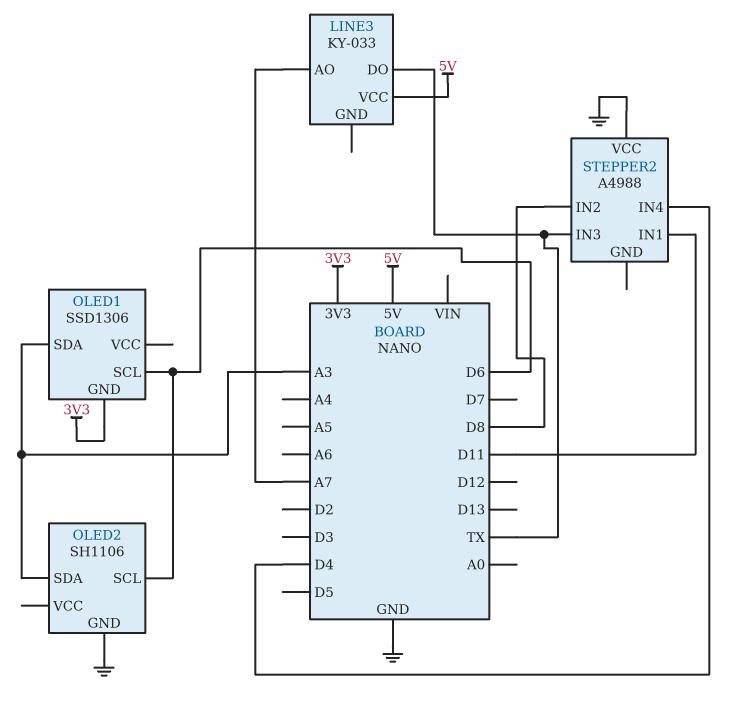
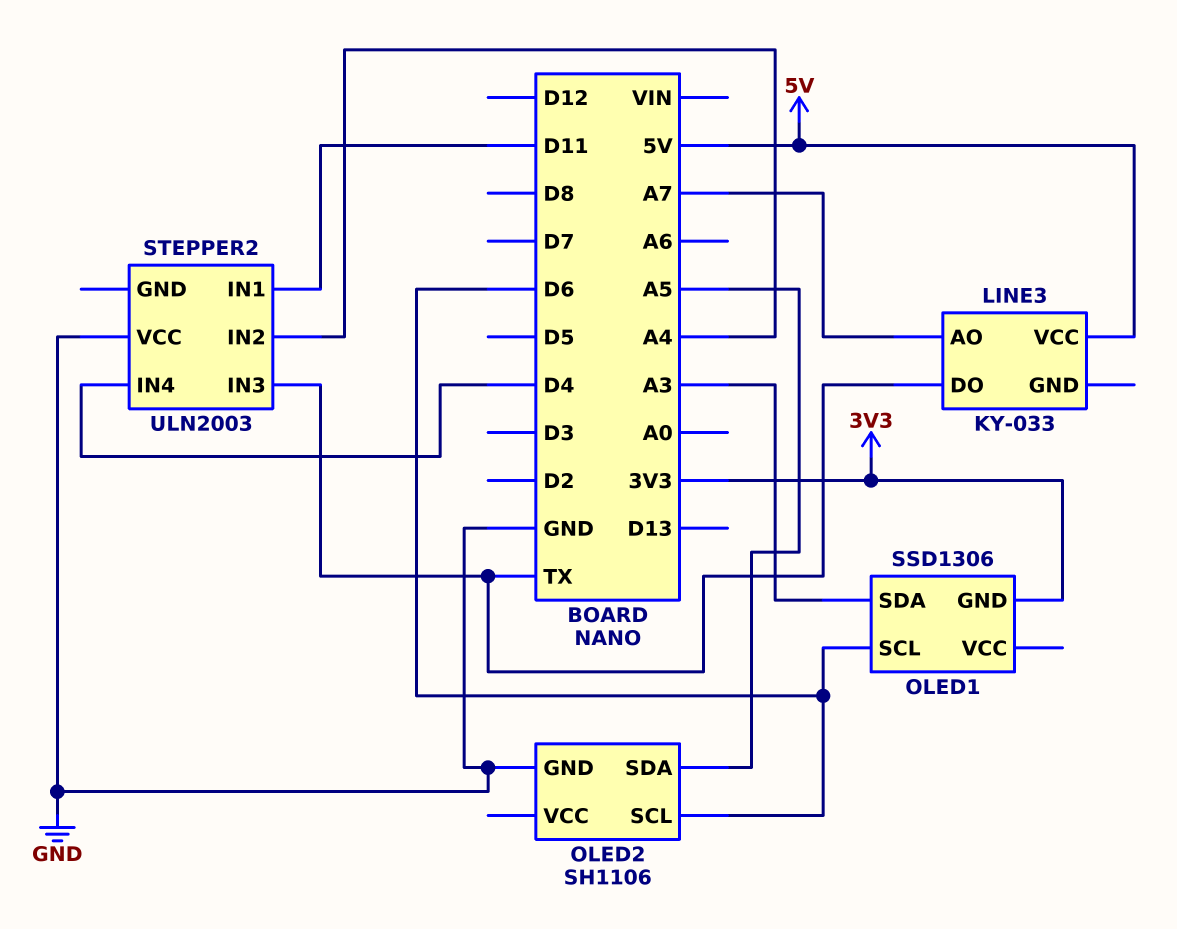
OLED2 pin SDA: A3 -> A5
STEPPER2: A4988 -> ULN2003
STEPPER2 pin IN2: D8 -> A4

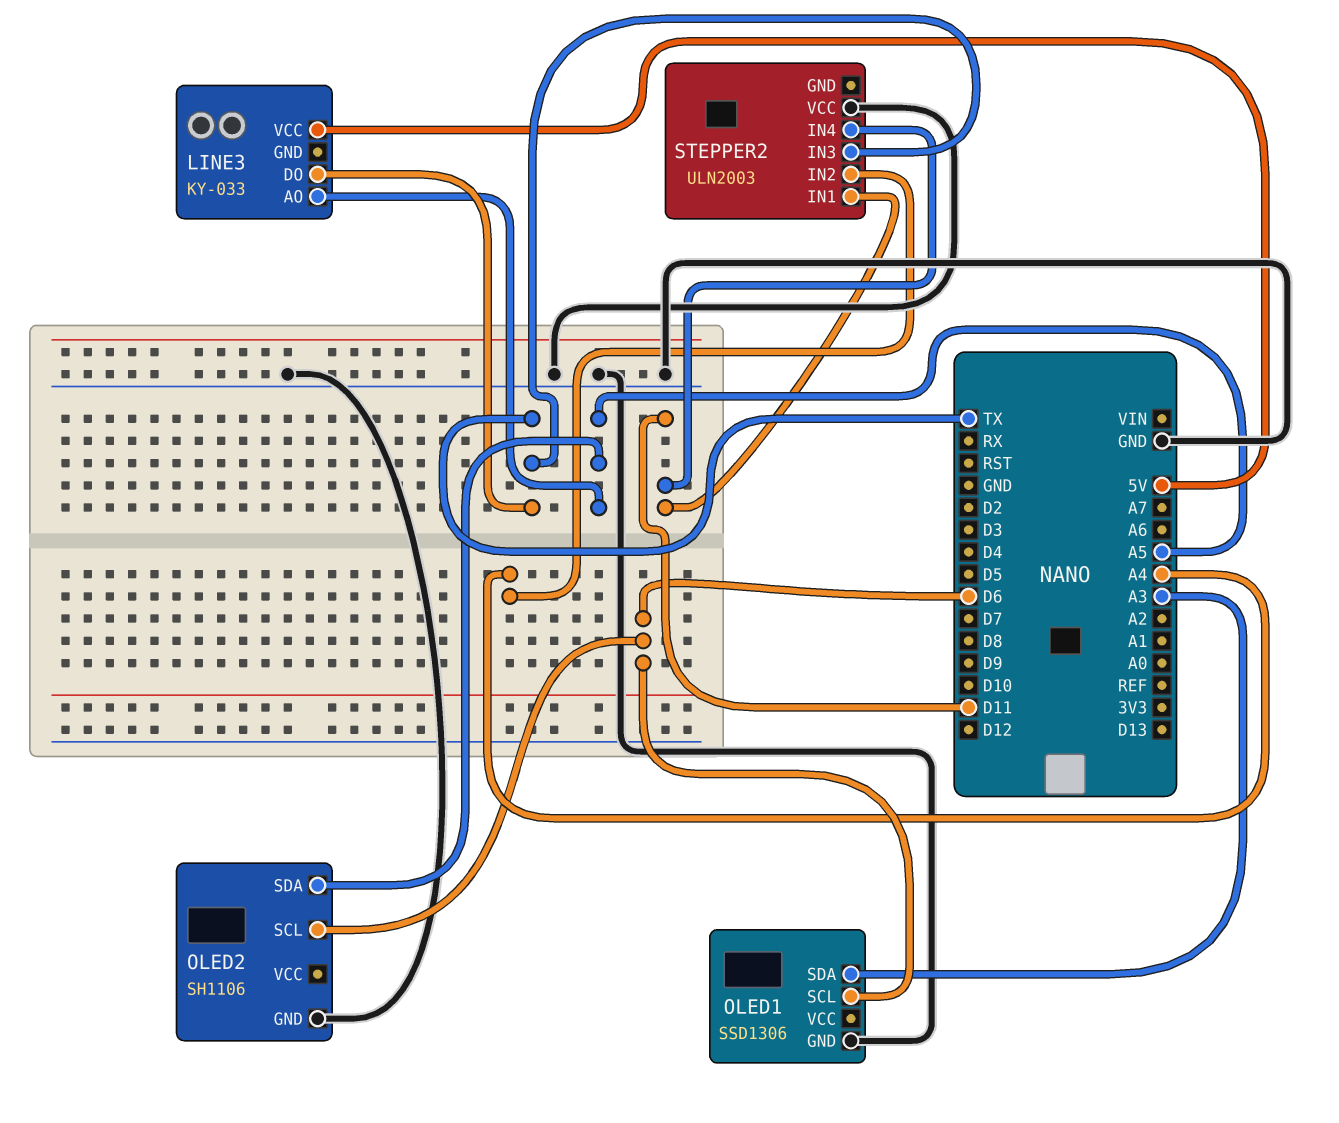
LINE3 pin AO: A7 -> A5
OLED1 pin GND: 3V3 -> GND
STEPPER2 pin IN4: D4 -> D11

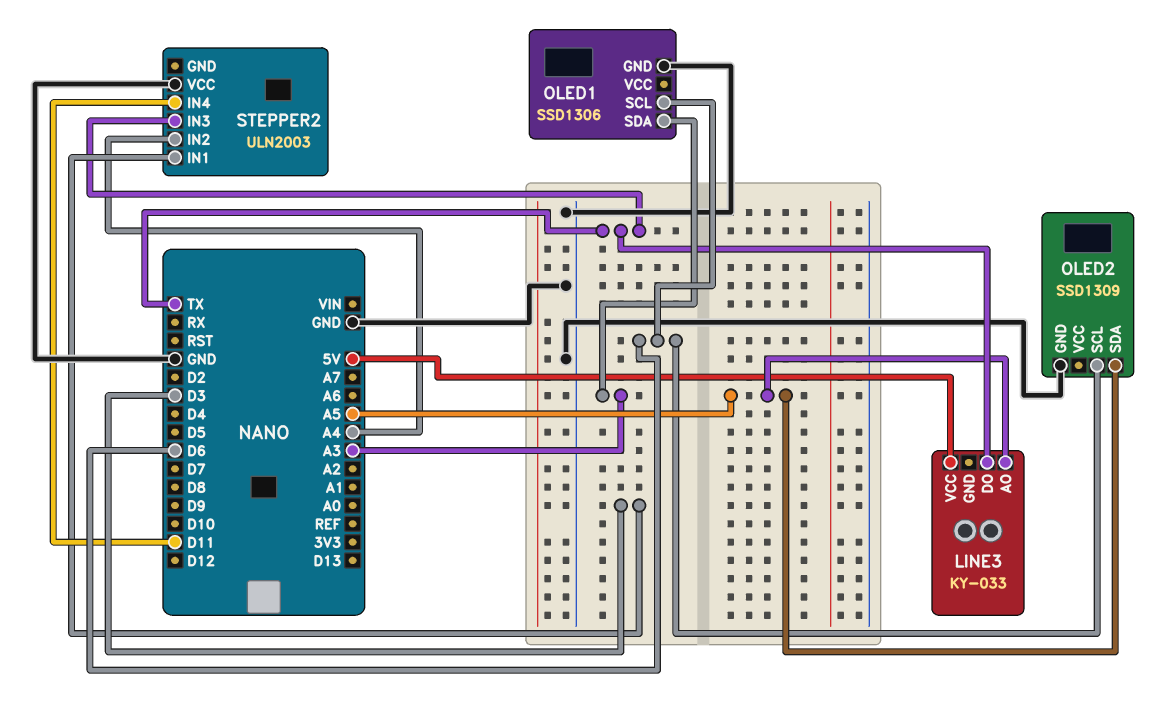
OLED2: SH1106 -> SSD1309
STEPPER2 pin IN1: D11 -> D3

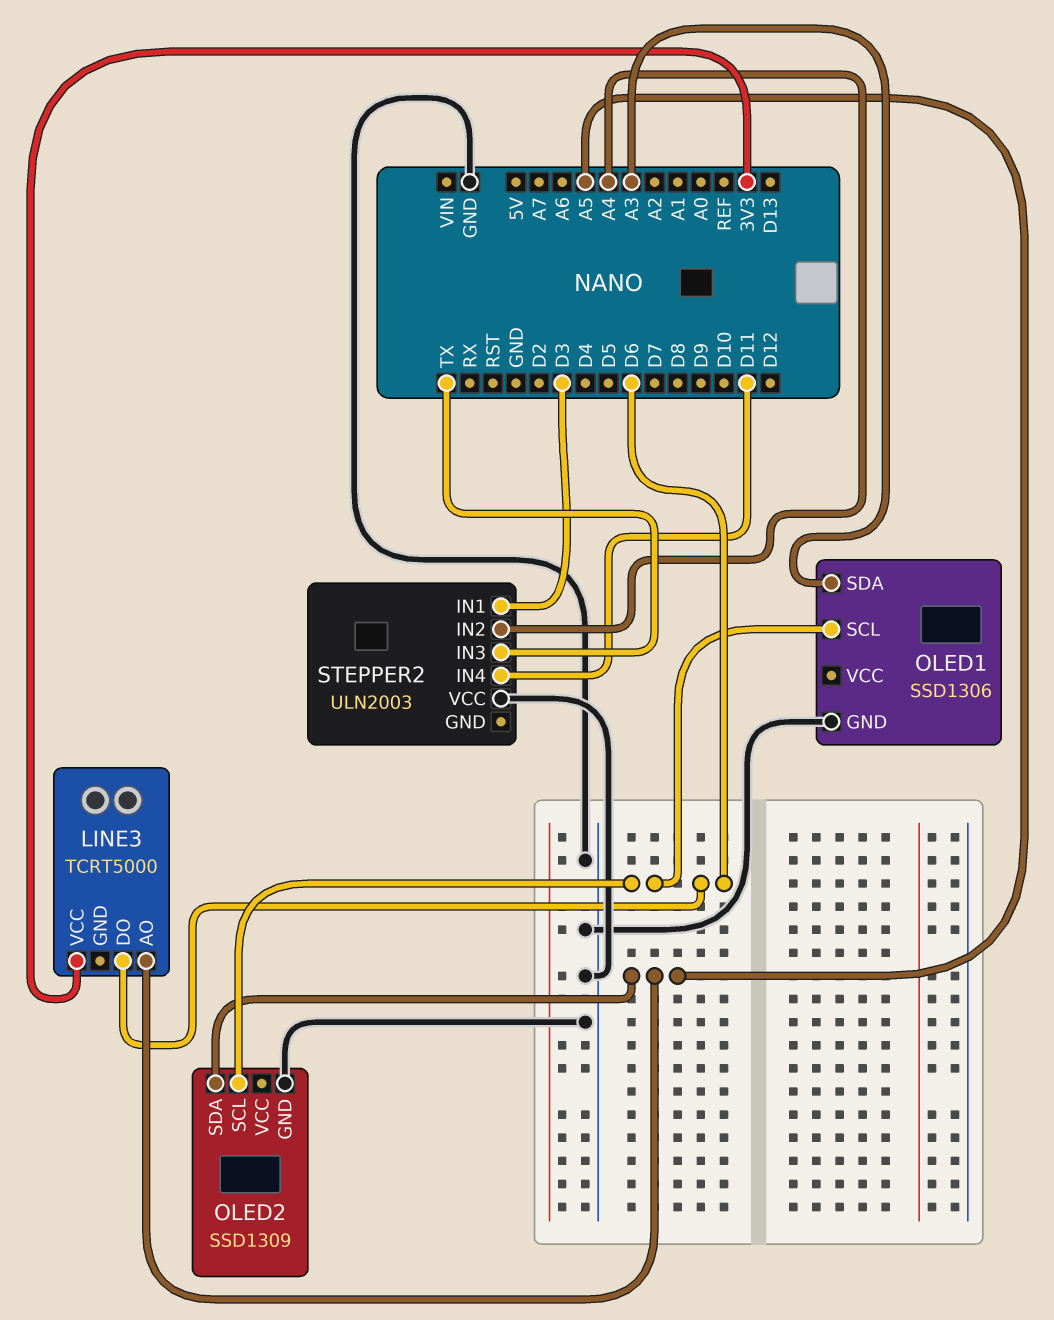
LINE3: KY-033 -> TCRT5000
LINE3 pin DO: TX -> D6
LINE3 pin VCC: 5V -> 3V3

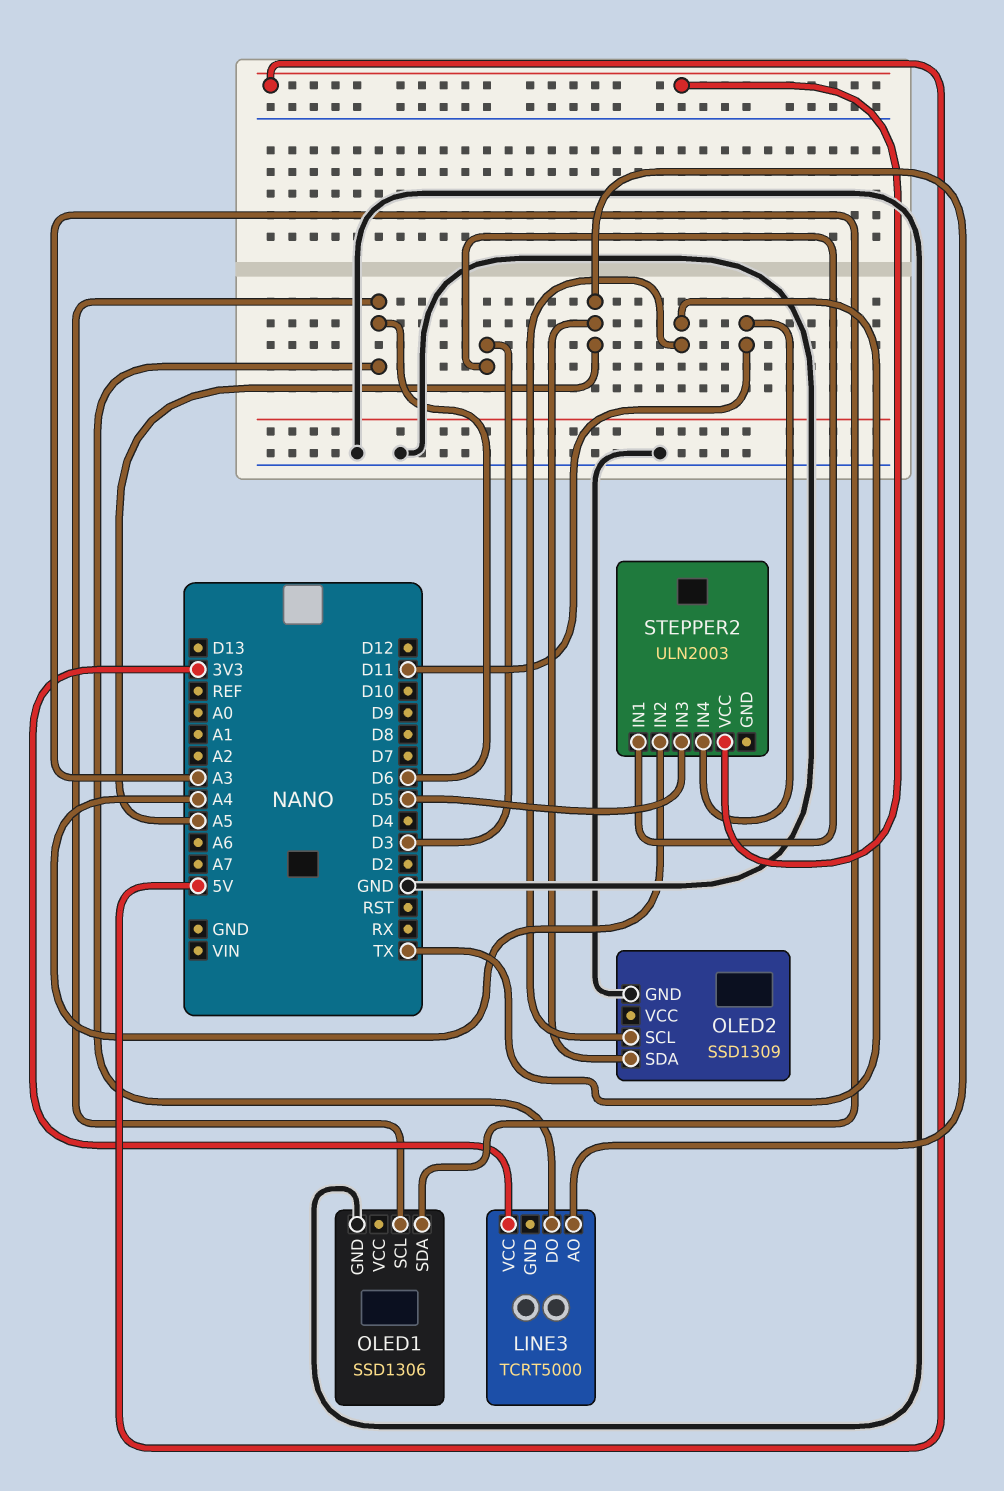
OLED2 pin SCL: D6 -> TX
STEPPER2 pin IN3: TX -> D5
STEPPER2 pin VCC: GND -> 5V

